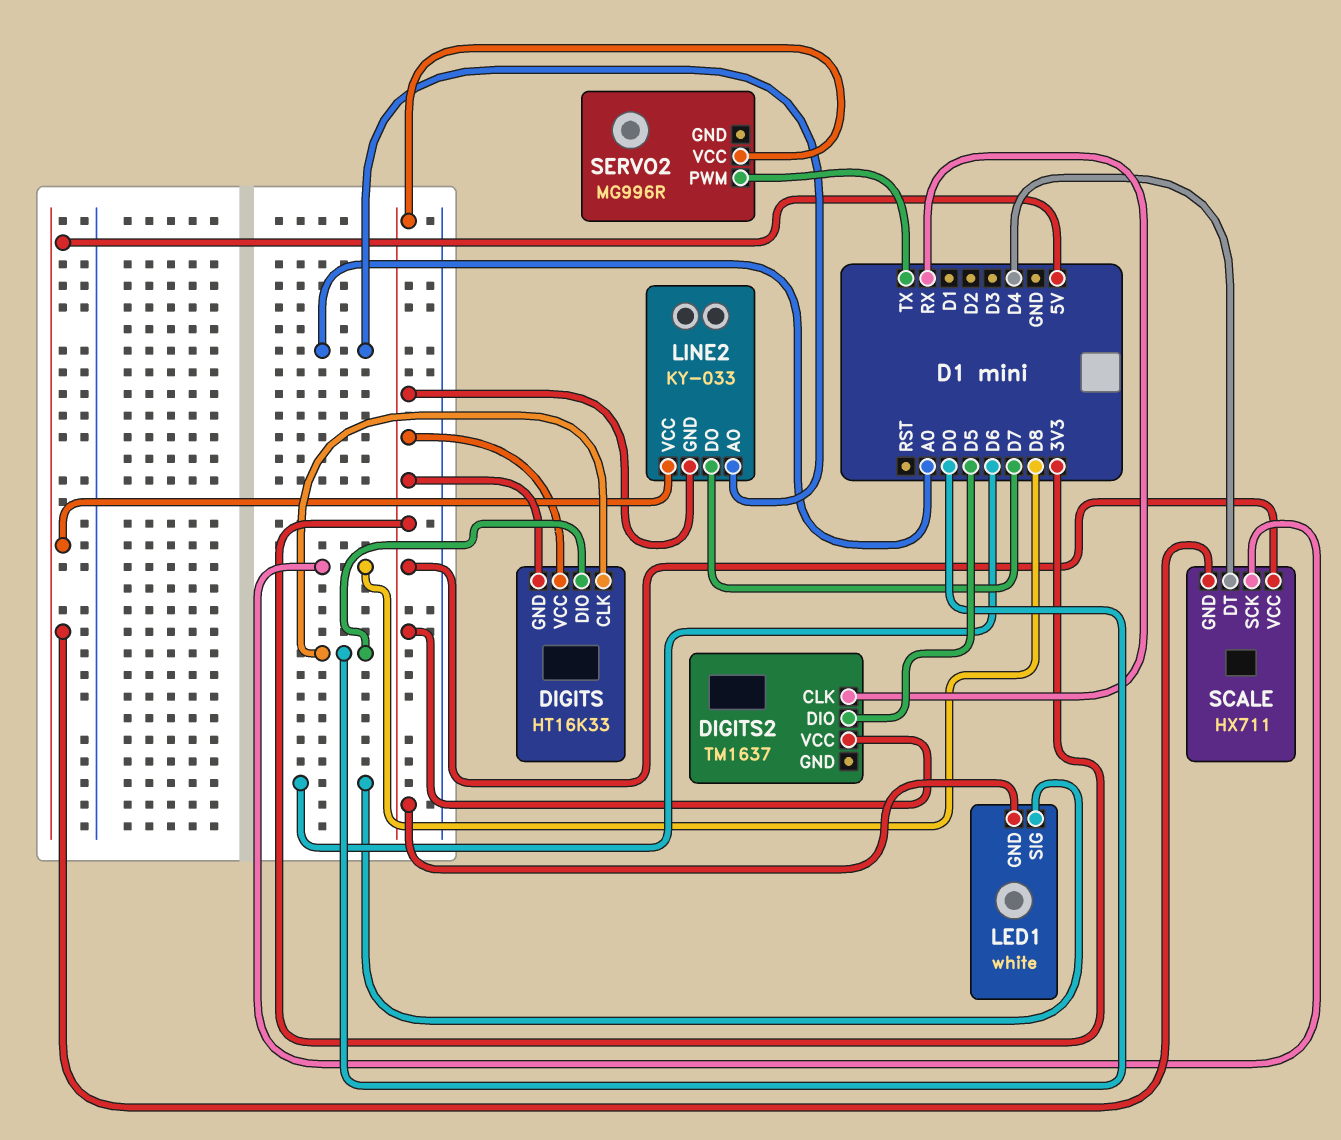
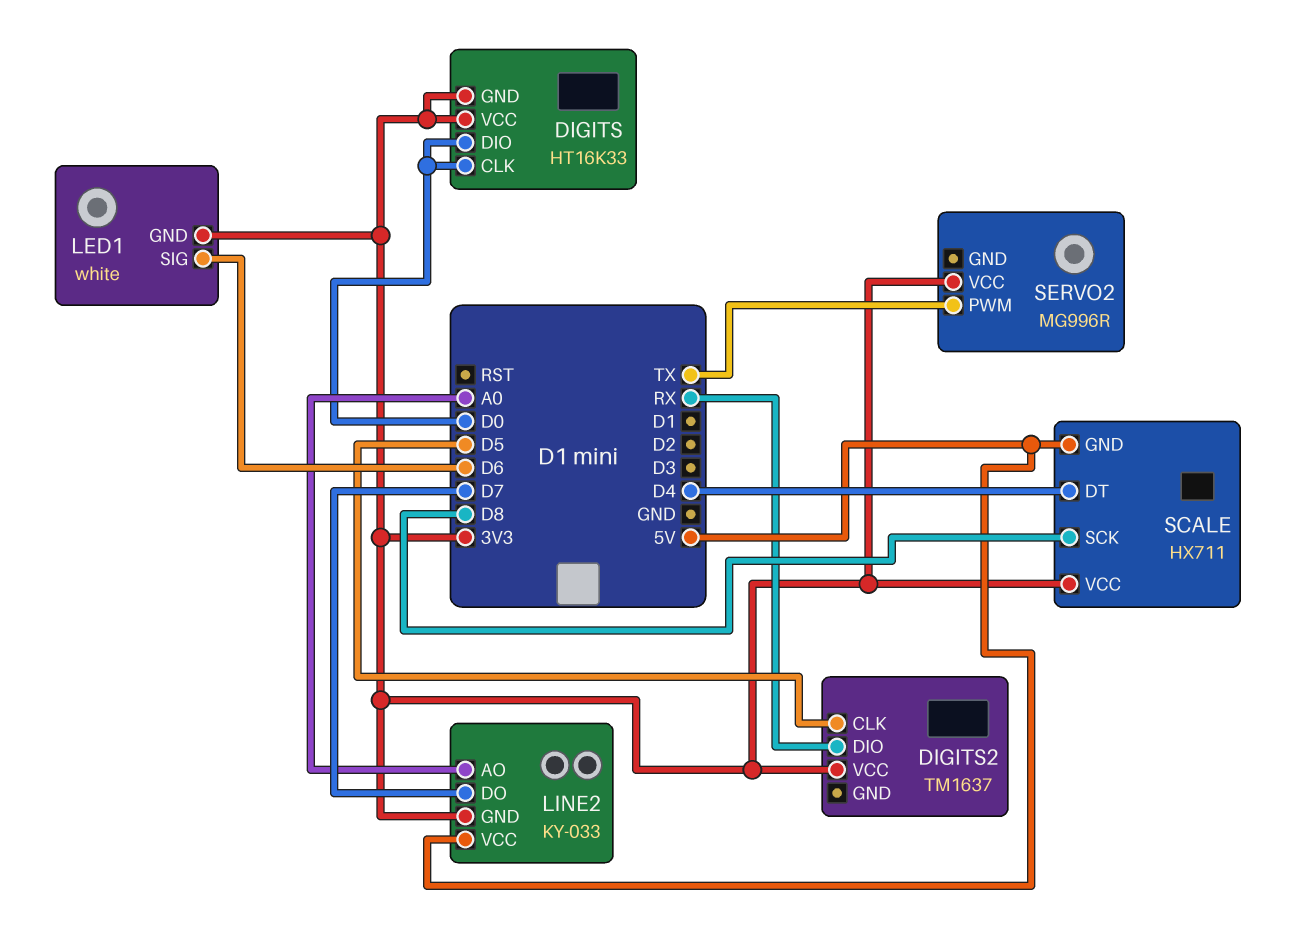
DIGITS2 pin CLK: RX -> D5
DIGITS2 pin DIO: D5 -> RX

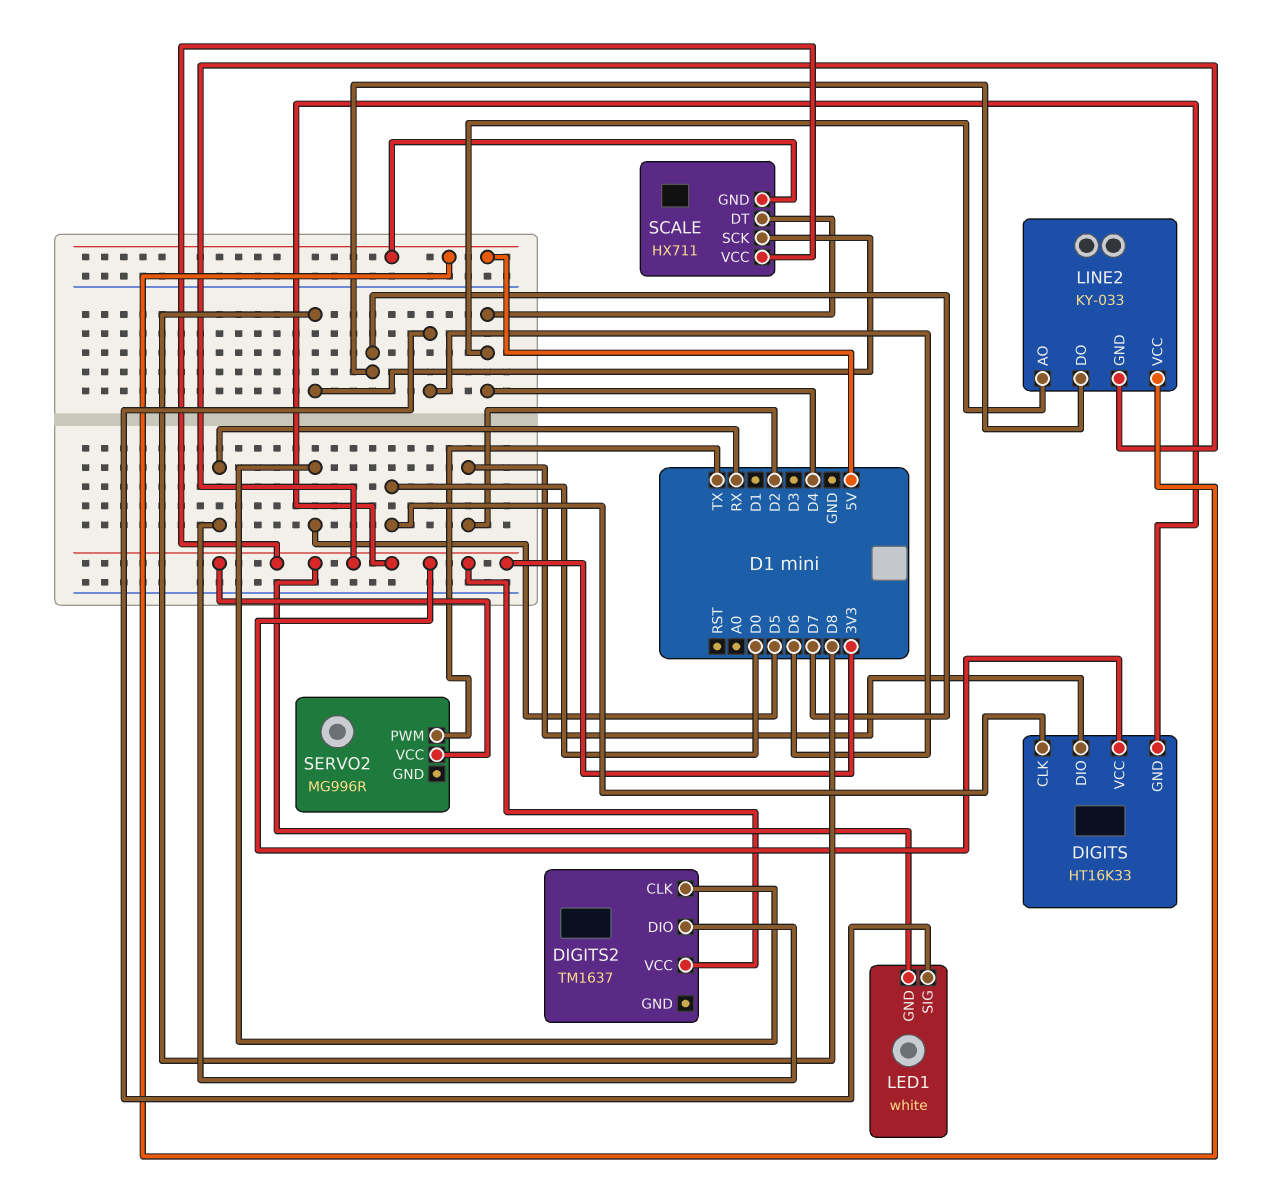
DIGITS pin DIO: D0 -> D2
LINE2 pin AO: A0 -> D4

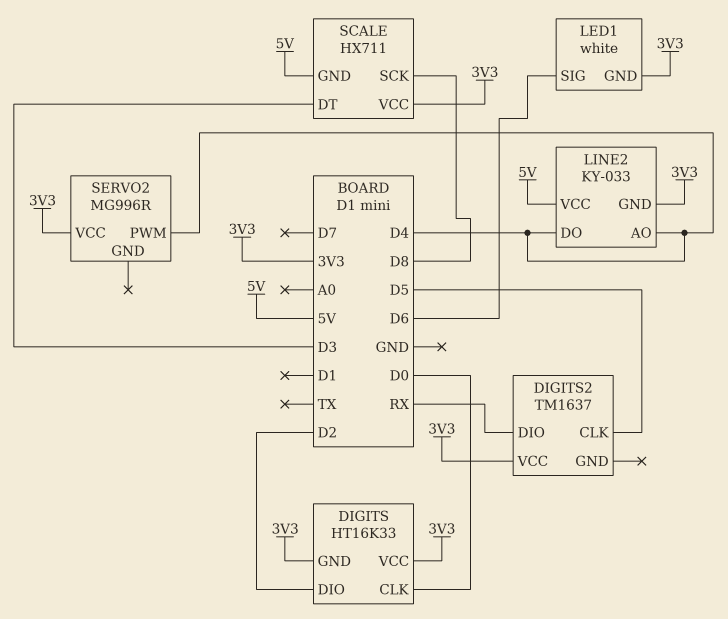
LINE2 pin DO: D7 -> D4
SCALE pin DT: D4 -> D3
SERVO2 pin PWM: TX -> D4

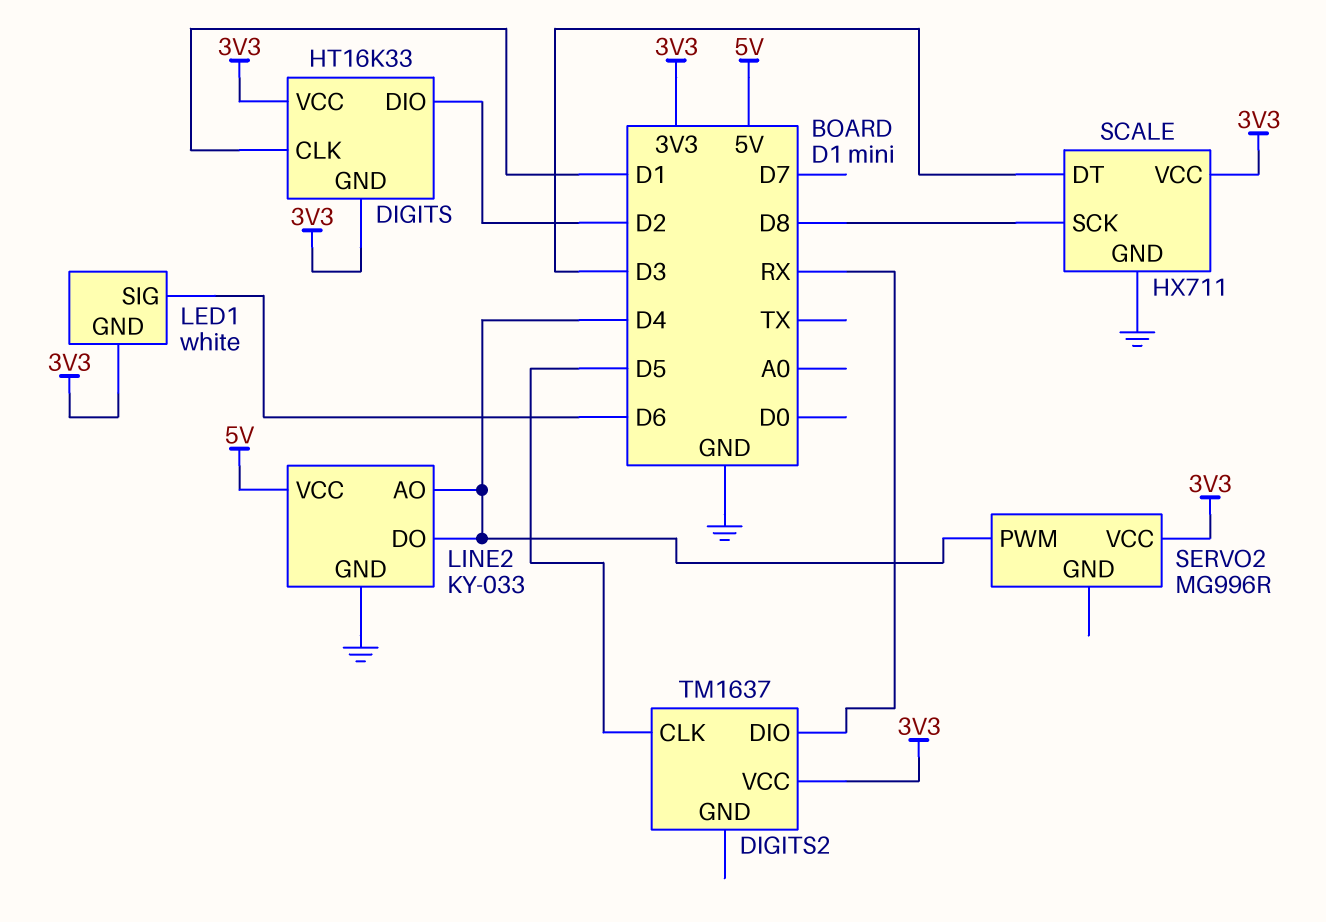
DIGITS pin CLK: D0 -> D1
LINE2 pin GND: 3V3 -> GND
SCALE pin GND: 5V -> GND

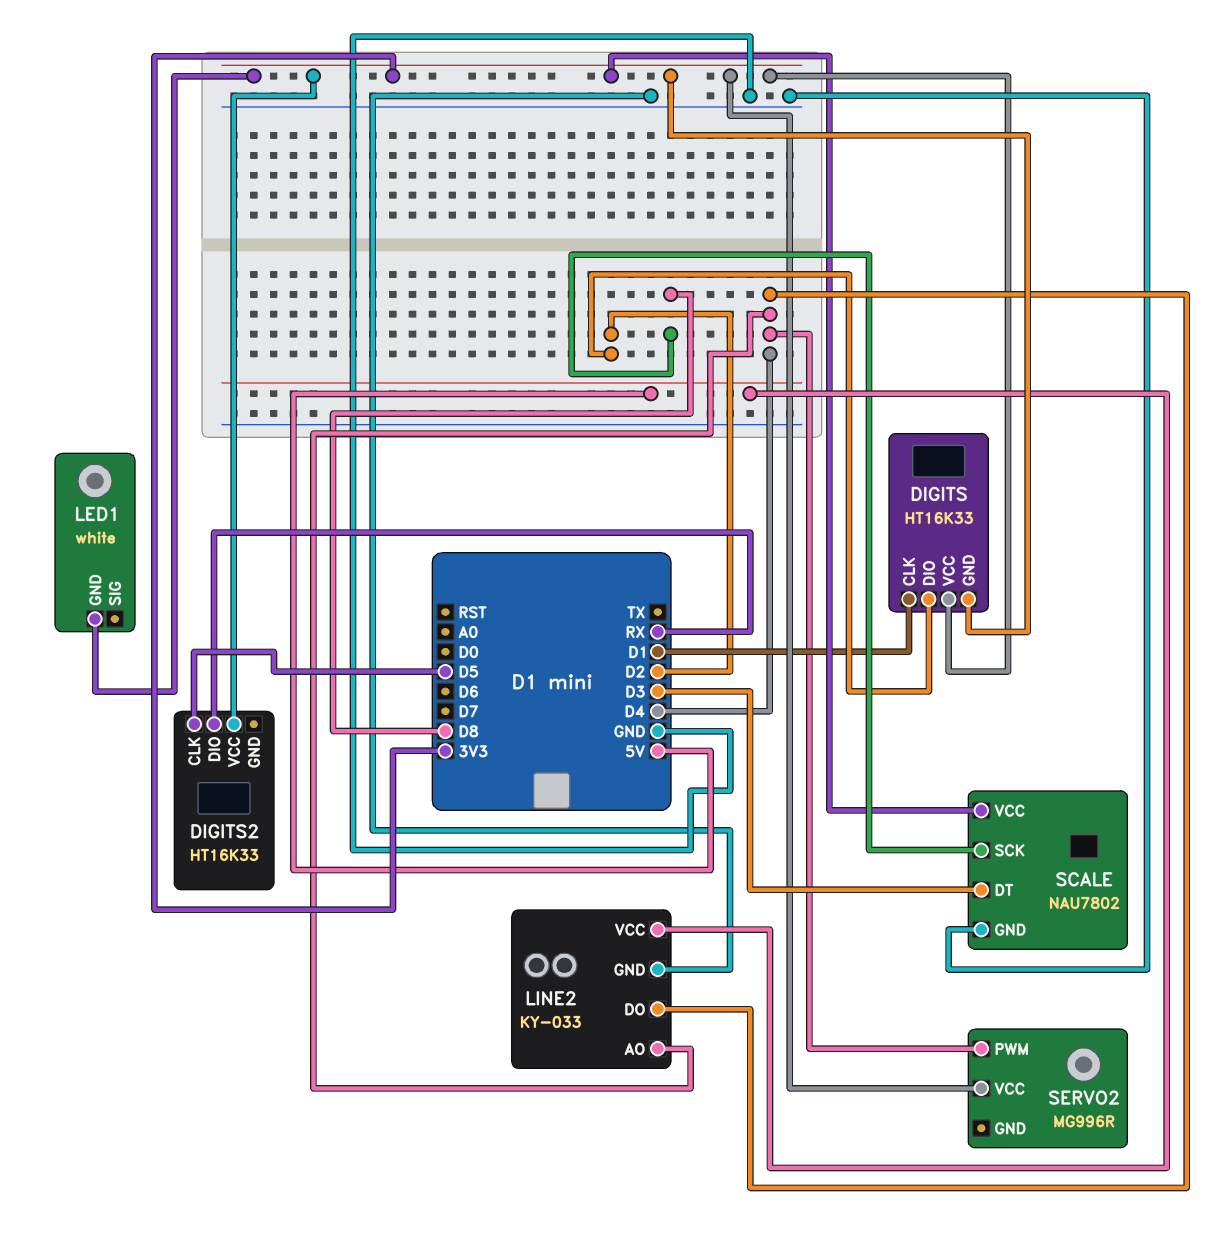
DIGITS2: TM1637 -> HT16K33
LED1 pin SIG: D6 -> none
SCALE: HX711 -> NAU7802

